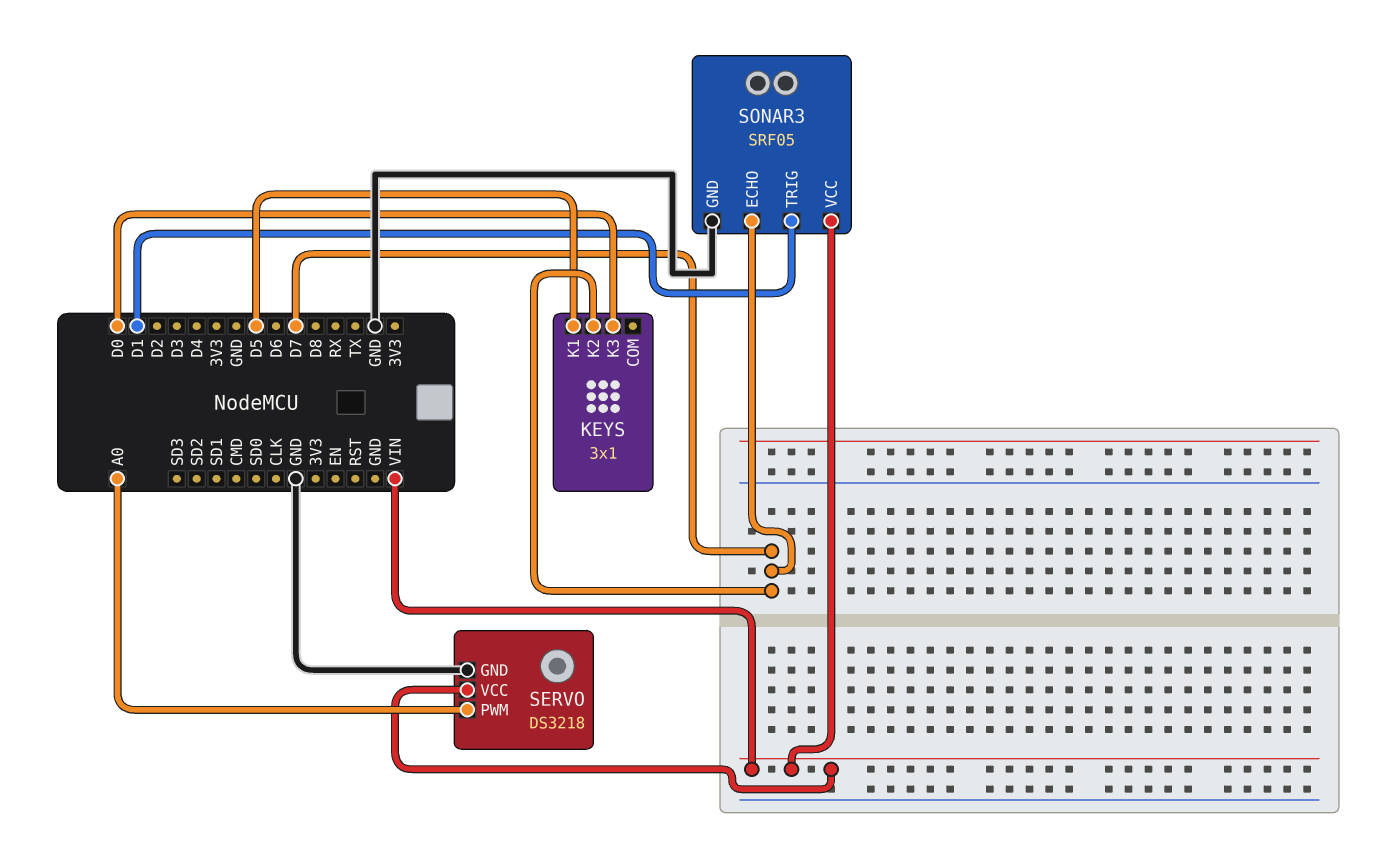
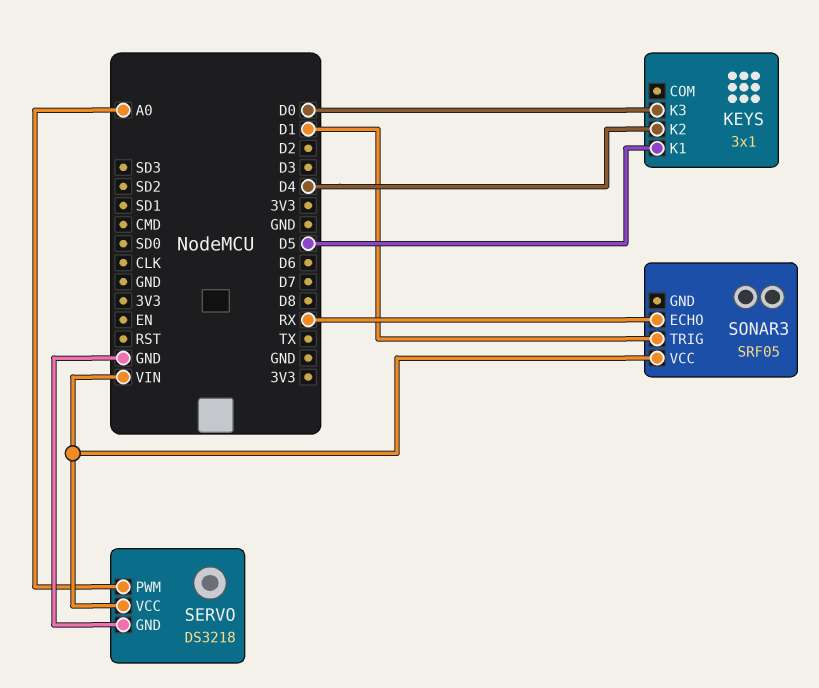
KEYS pin K2: D7 -> D4
SONAR3 pin ECHO: D7 -> RX
SONAR3 pin GND: GND -> none

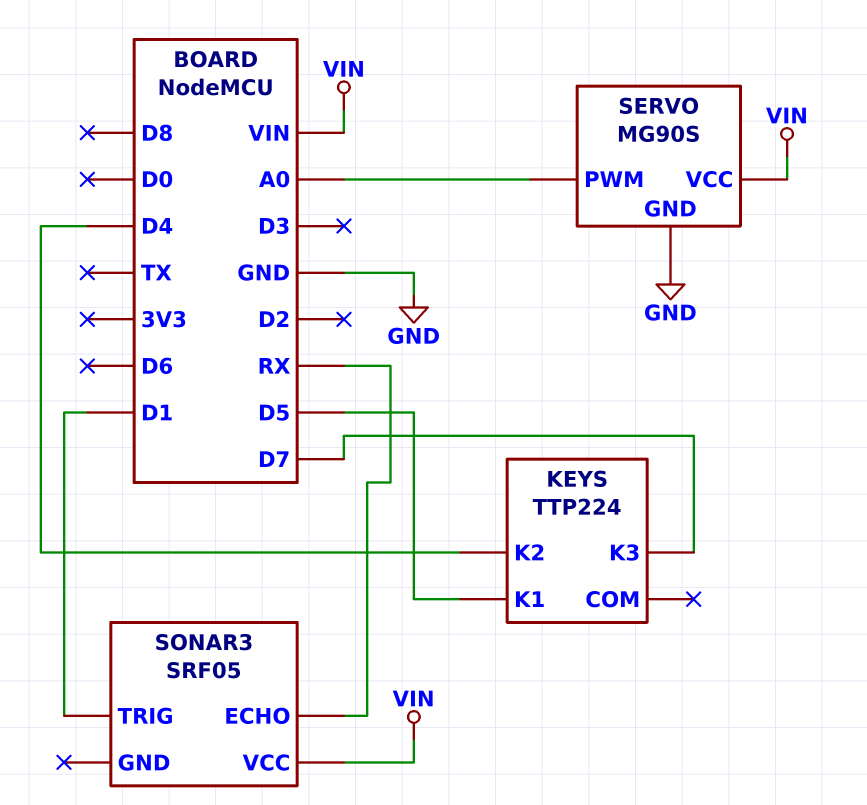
KEYS: 3x1 -> TTP224
KEYS pin K3: D0 -> D7
SERVO: DS3218 -> MG90S

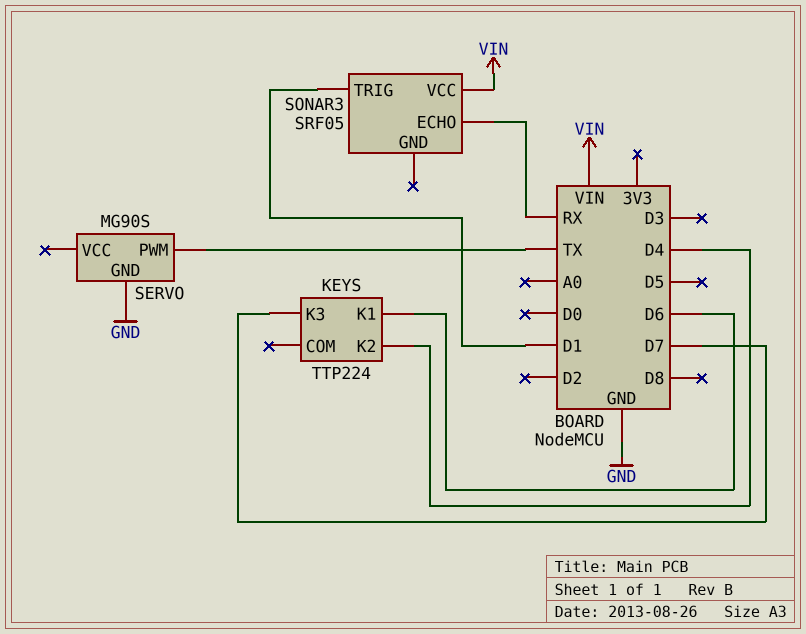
KEYS pin K1: D5 -> D6
SERVO pin PWM: A0 -> TX
SERVO pin VCC: VIN -> none

